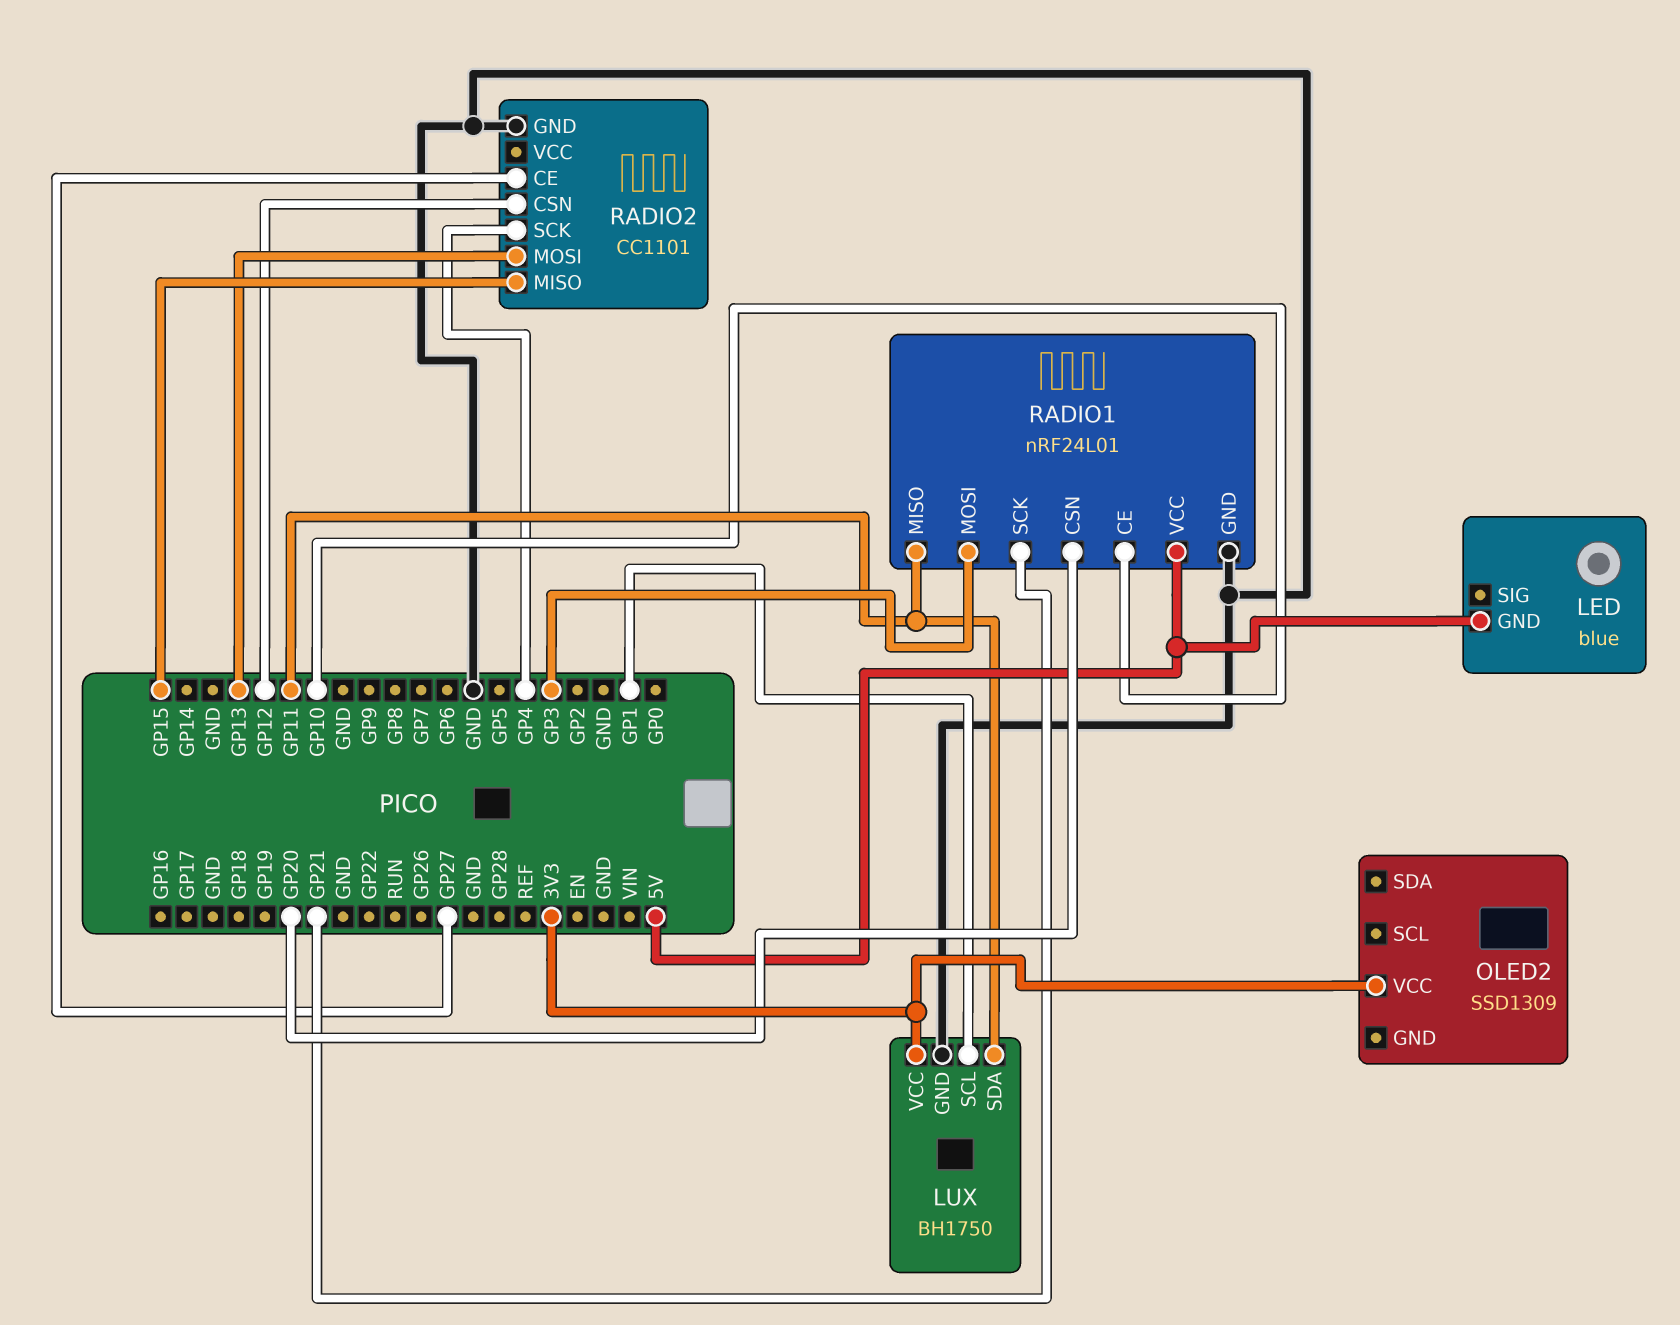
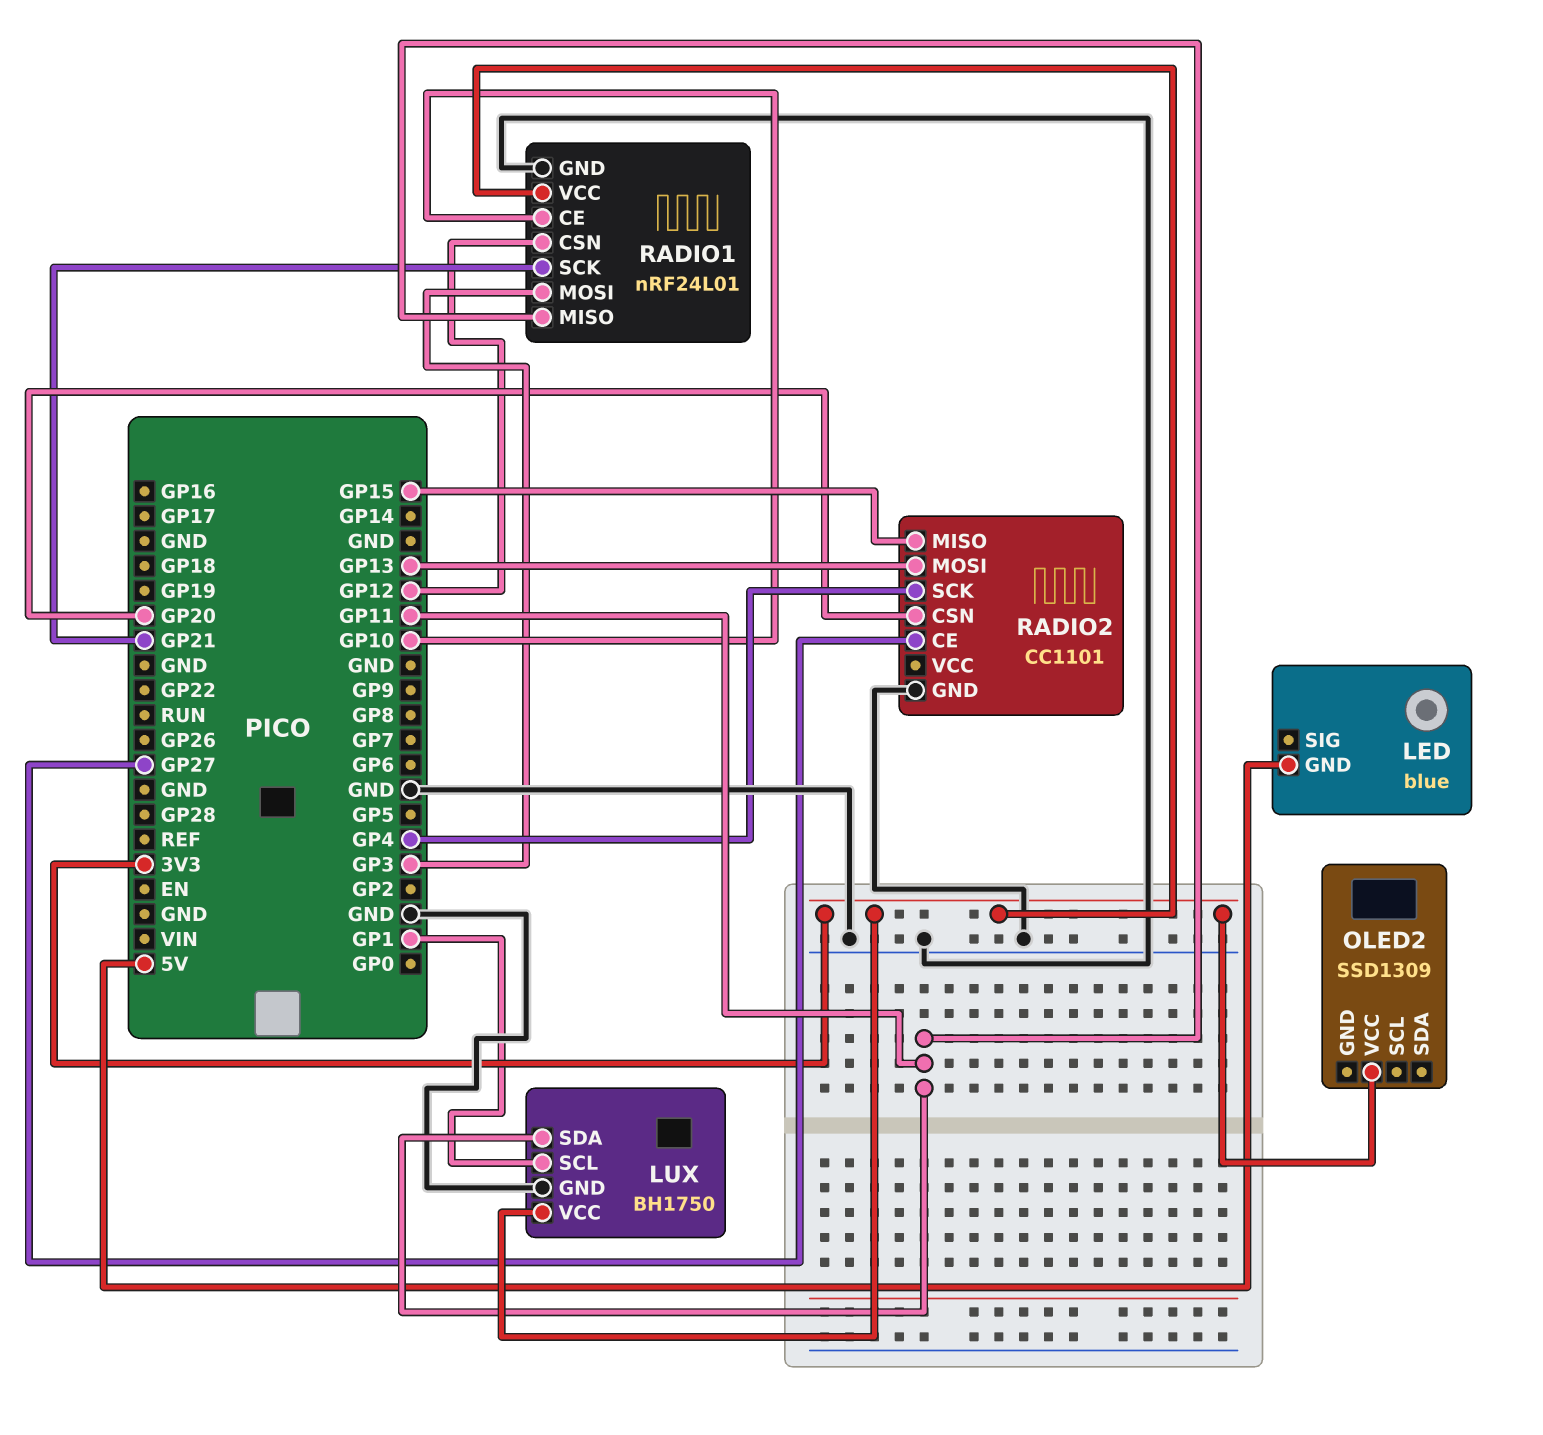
RADIO1 pin CSN: GP20 -> GP12
RADIO1 pin VCC: 5V -> 3V3
RADIO2 pin CSN: GP12 -> GP20

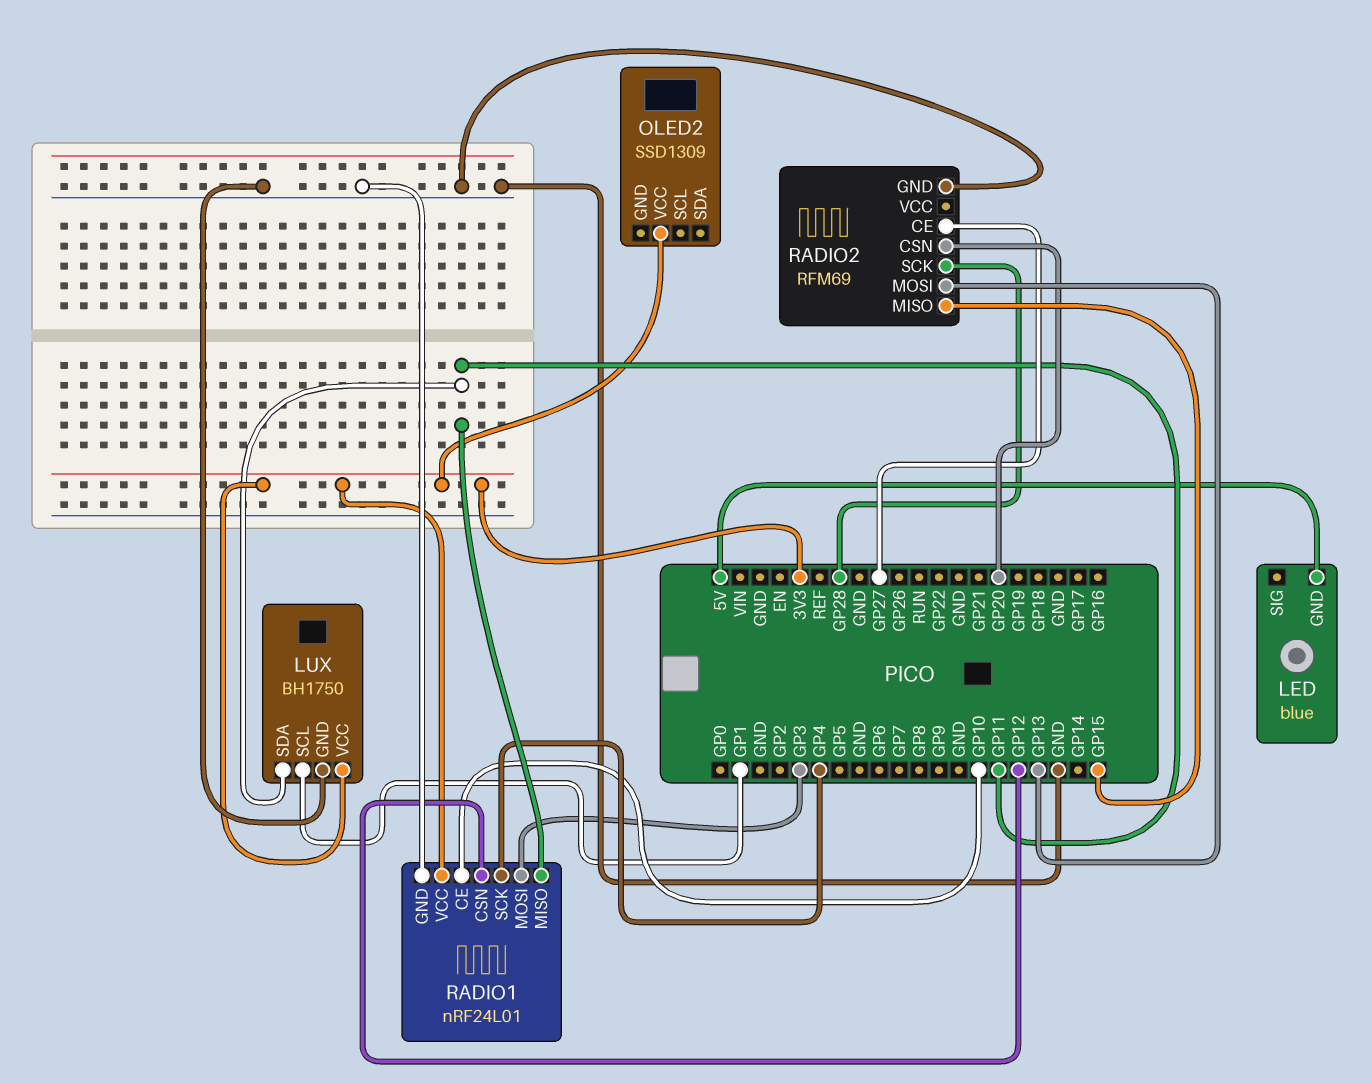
RADIO1 pin SCK: GP21 -> GP4
RADIO2: CC1101 -> RFM69
RADIO2 pin SCK: GP4 -> GP28

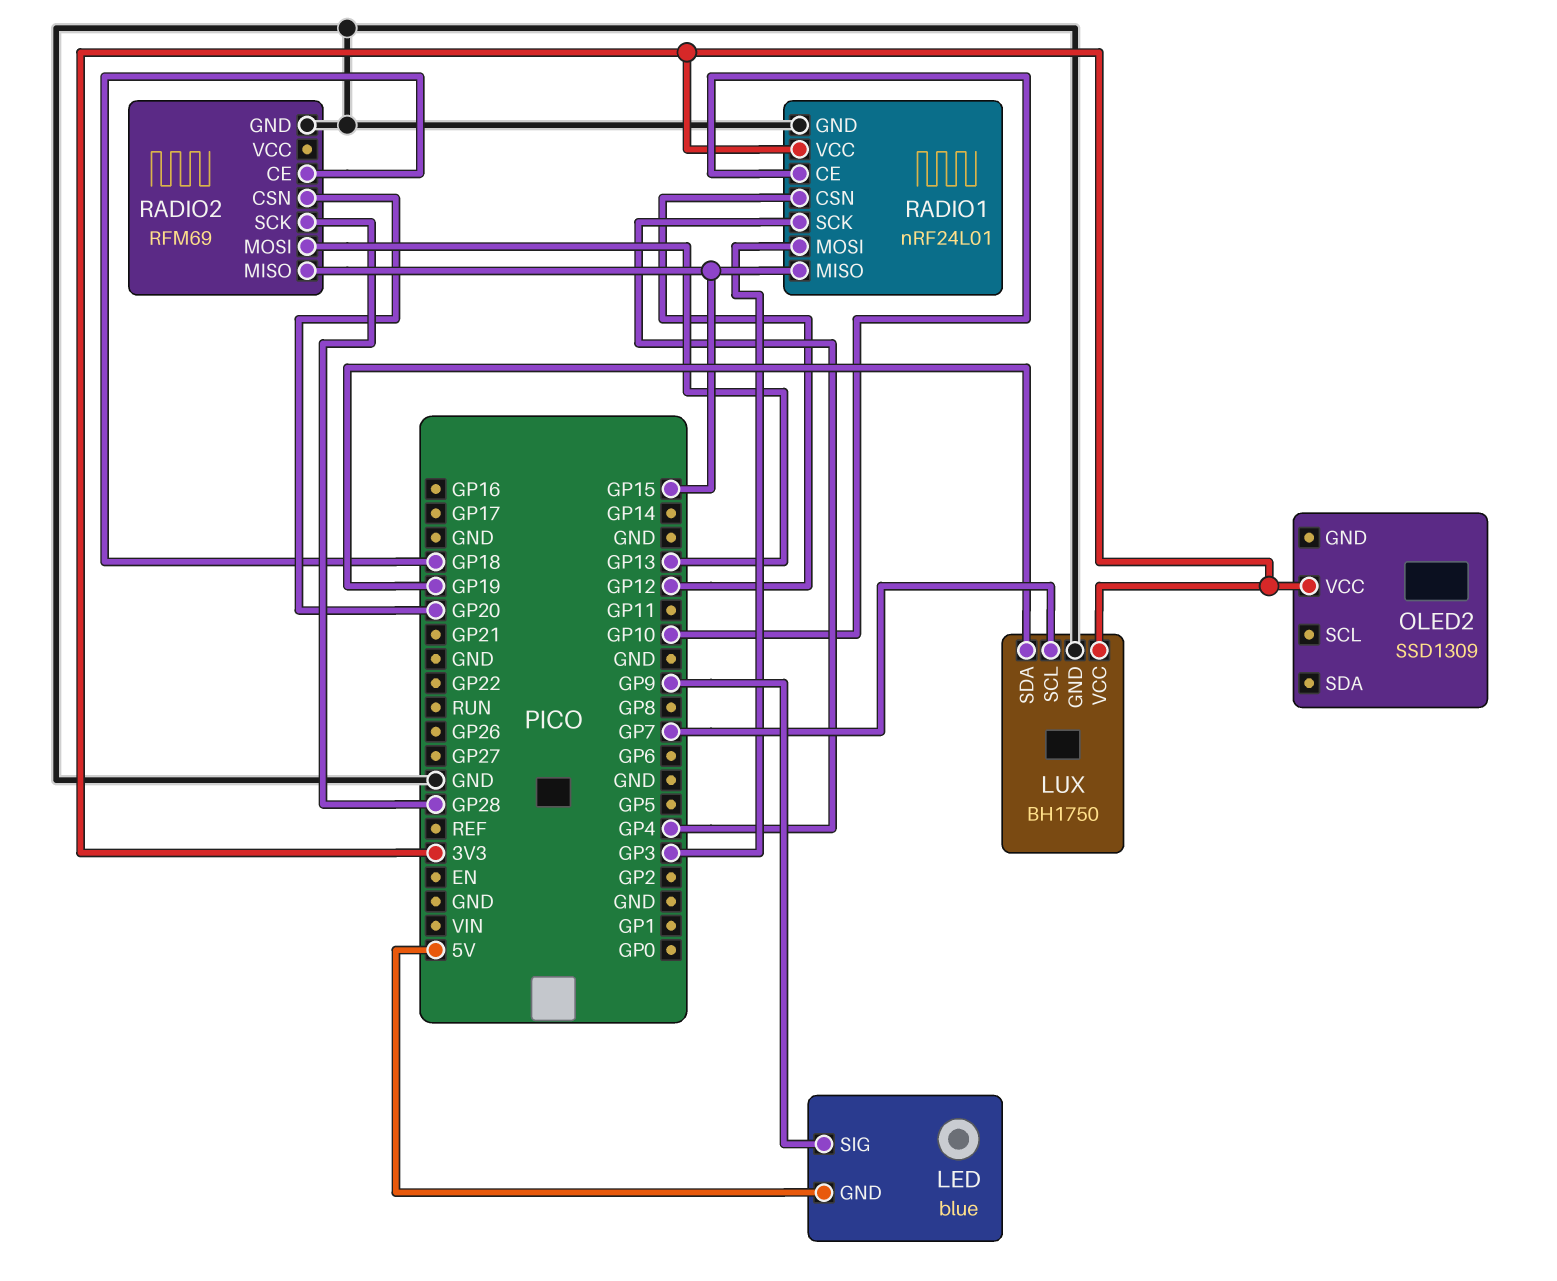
LED pin SIG: none -> GP9
LUX pin SCL: GP1 -> GP7
LUX pin SDA: GP11 -> GP19
RADIO1 pin MISO: GP11 -> GP15
RADIO2 pin CE: GP27 -> GP18

